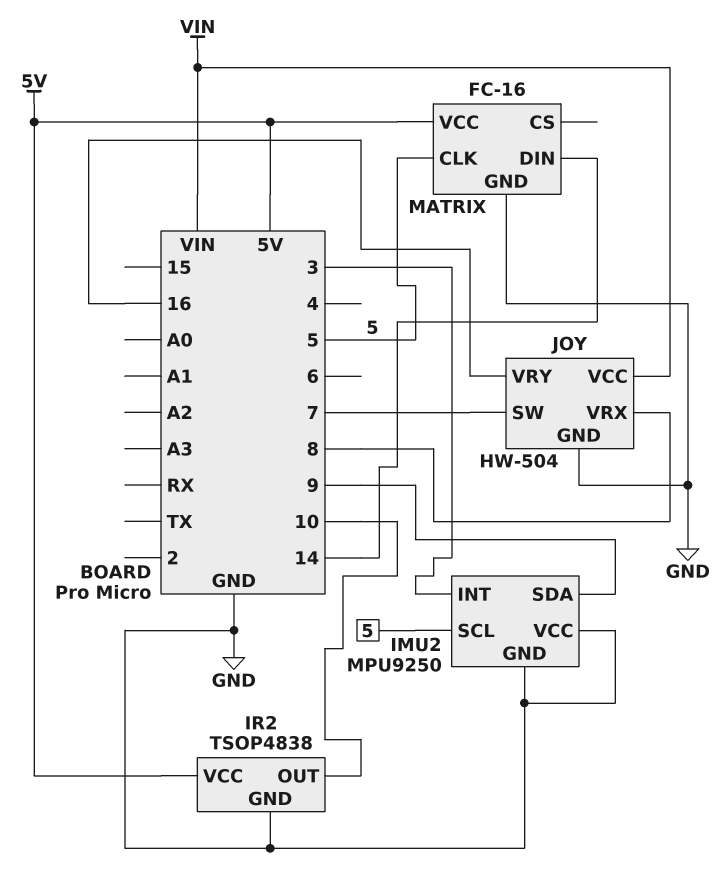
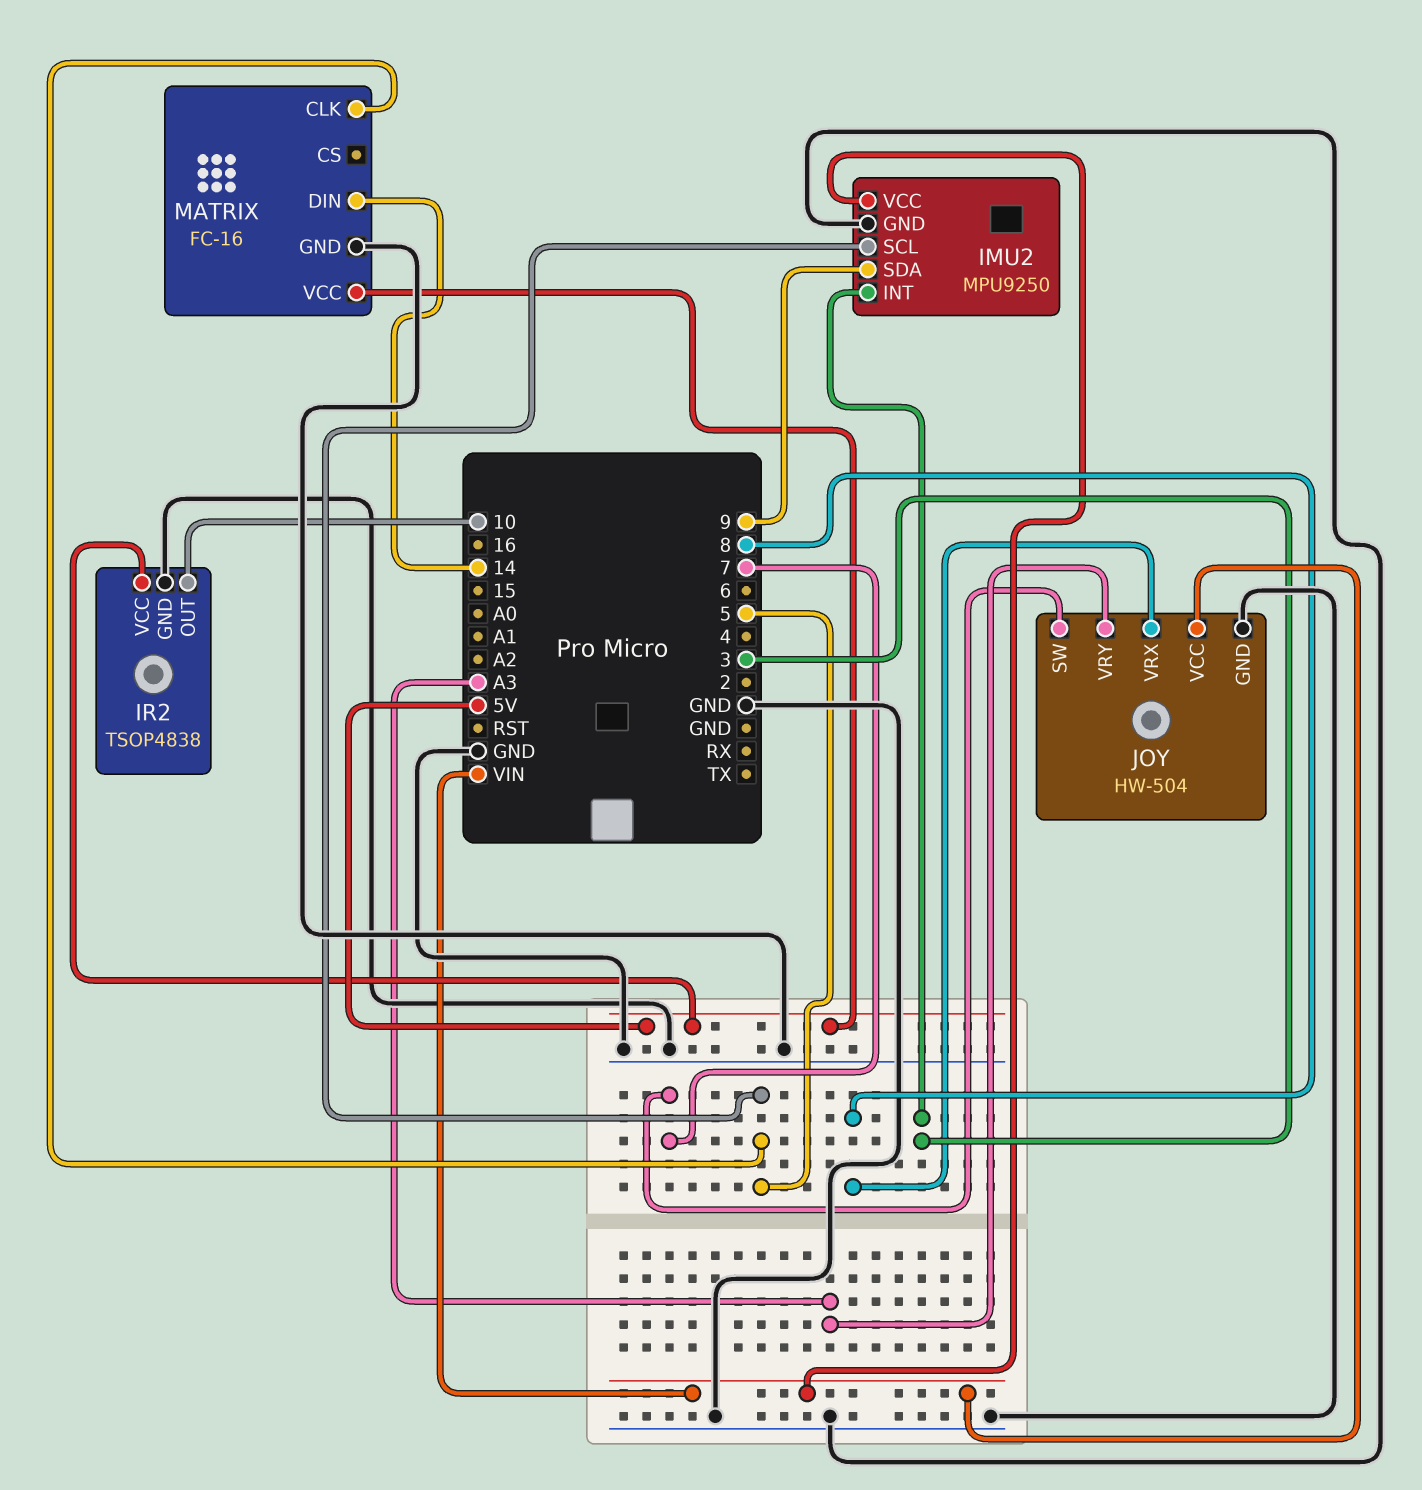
IMU2 pin VCC: GND -> VIN
JOY pin VRY: 16 -> A3

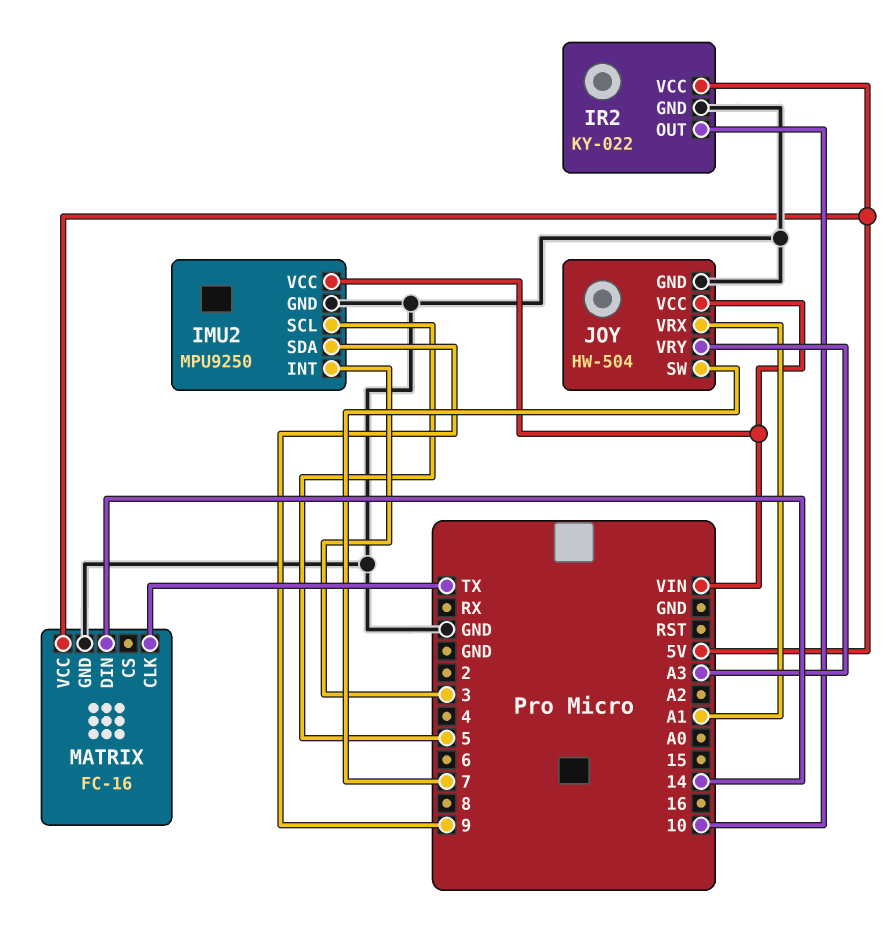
IR2: TSOP4838 -> KY-022
JOY pin VRX: 8 -> A1
MATRIX pin CLK: 5 -> TX

